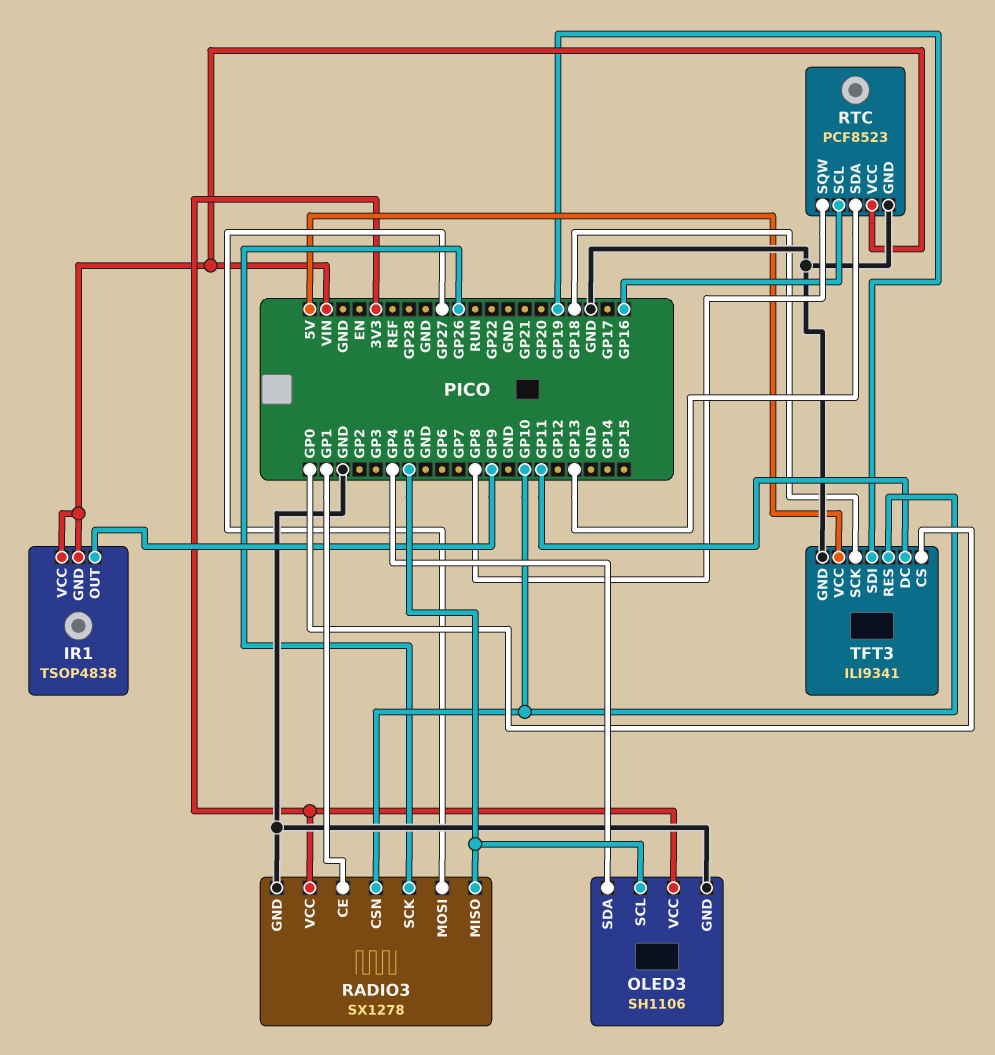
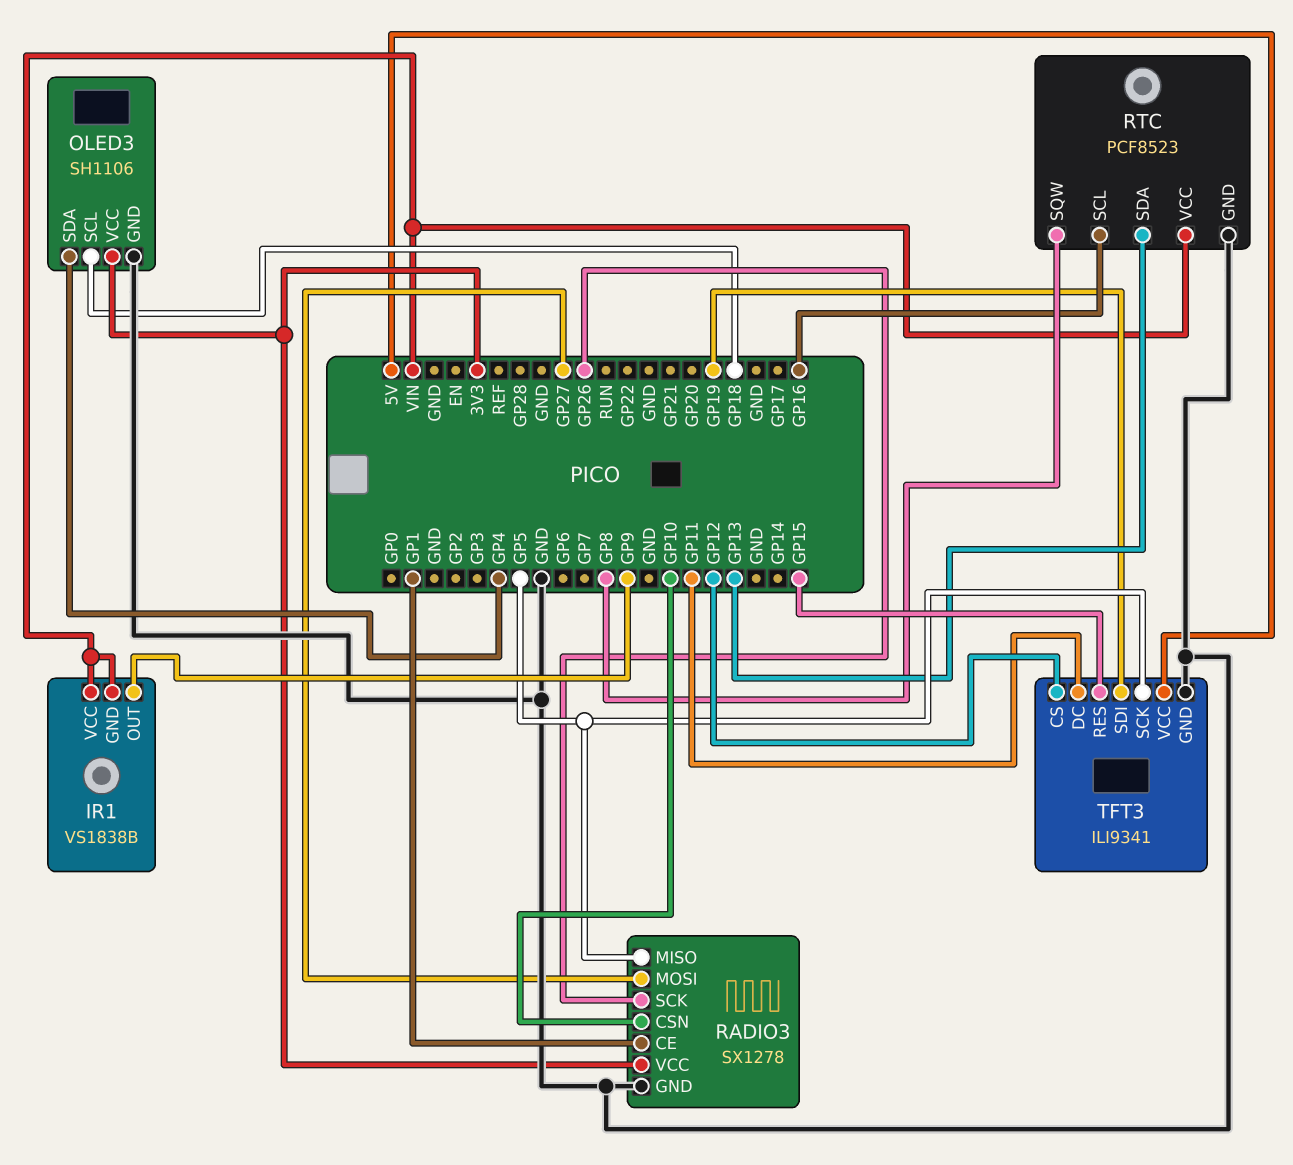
IR1: TSOP4838 -> VS1838B
OLED3 pin SCL: GP5 -> GP18
TFT3 pin CS: GP0 -> GP12
TFT3 pin RES: GP10 -> GP15
TFT3 pin SCK: GP18 -> GP5

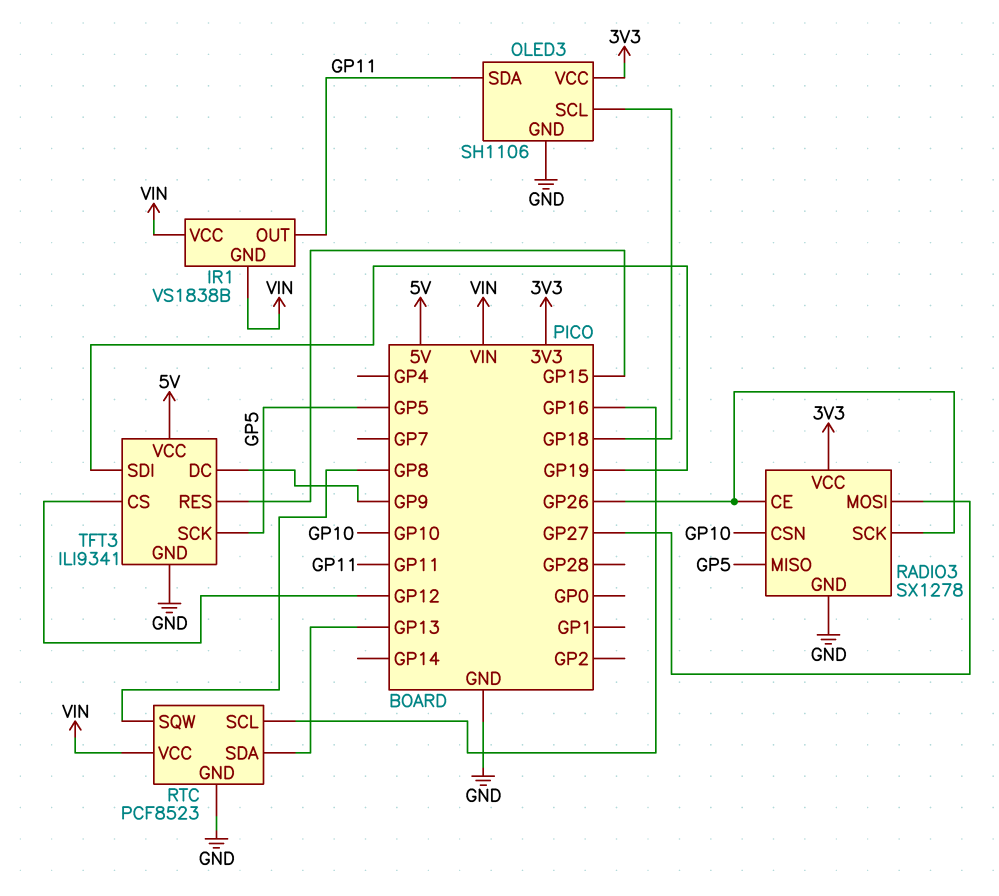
IR1 pin OUT: GP9 -> GP11
OLED3 pin SDA: GP4 -> GP11
RADIO3 pin CE: GP1 -> GP26
TFT3 pin DC: GP11 -> GP9

